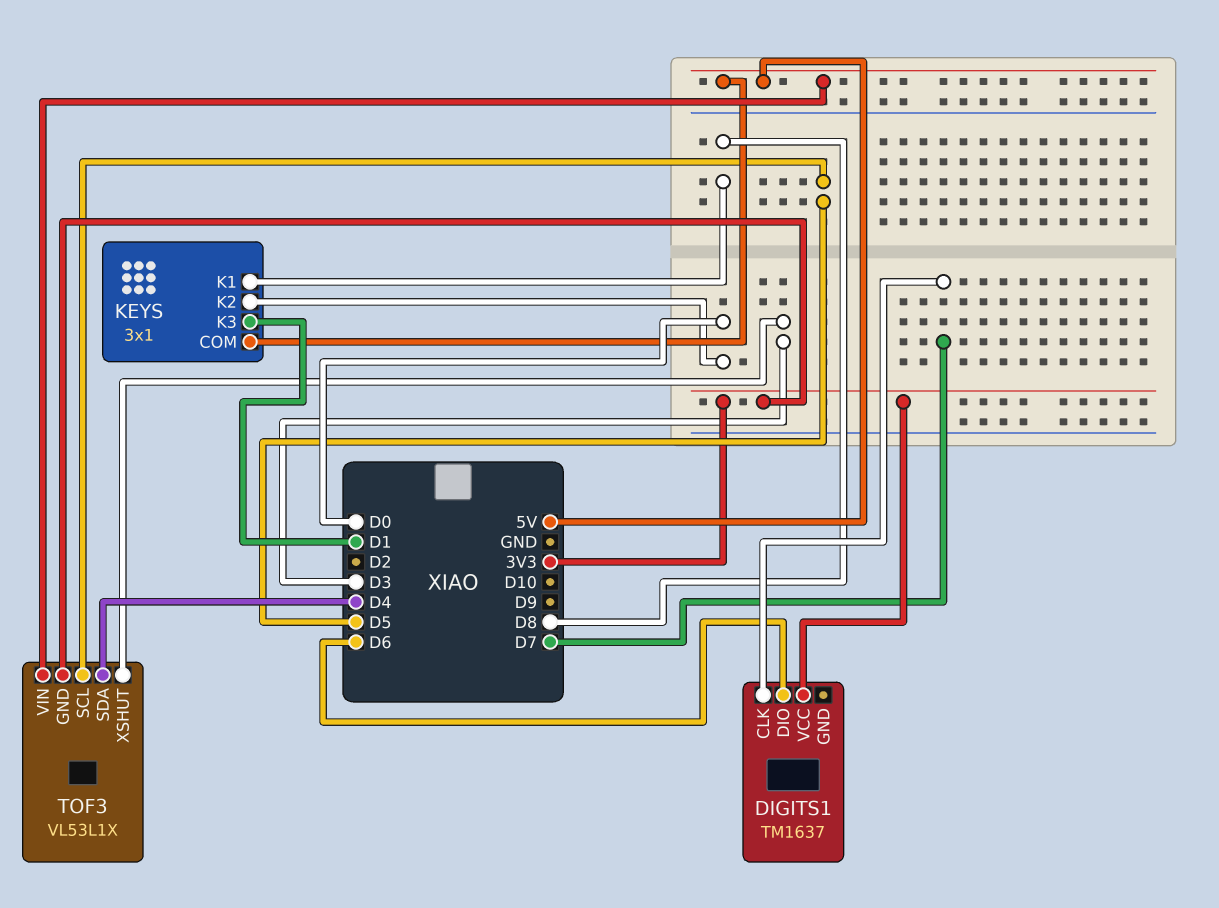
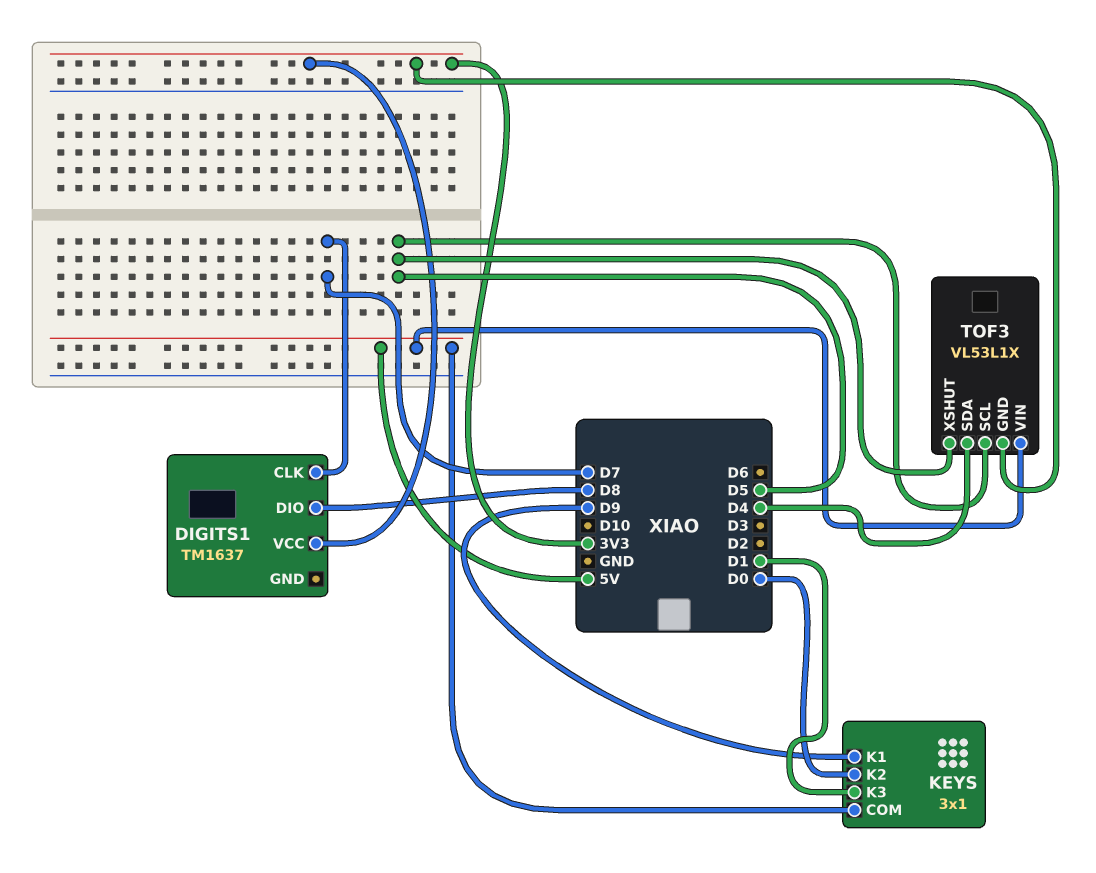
DIGITS1 pin DIO: D6 -> D8
KEYS pin K1: D8 -> D9
TOF3 pin XSHUT: D3 -> D5

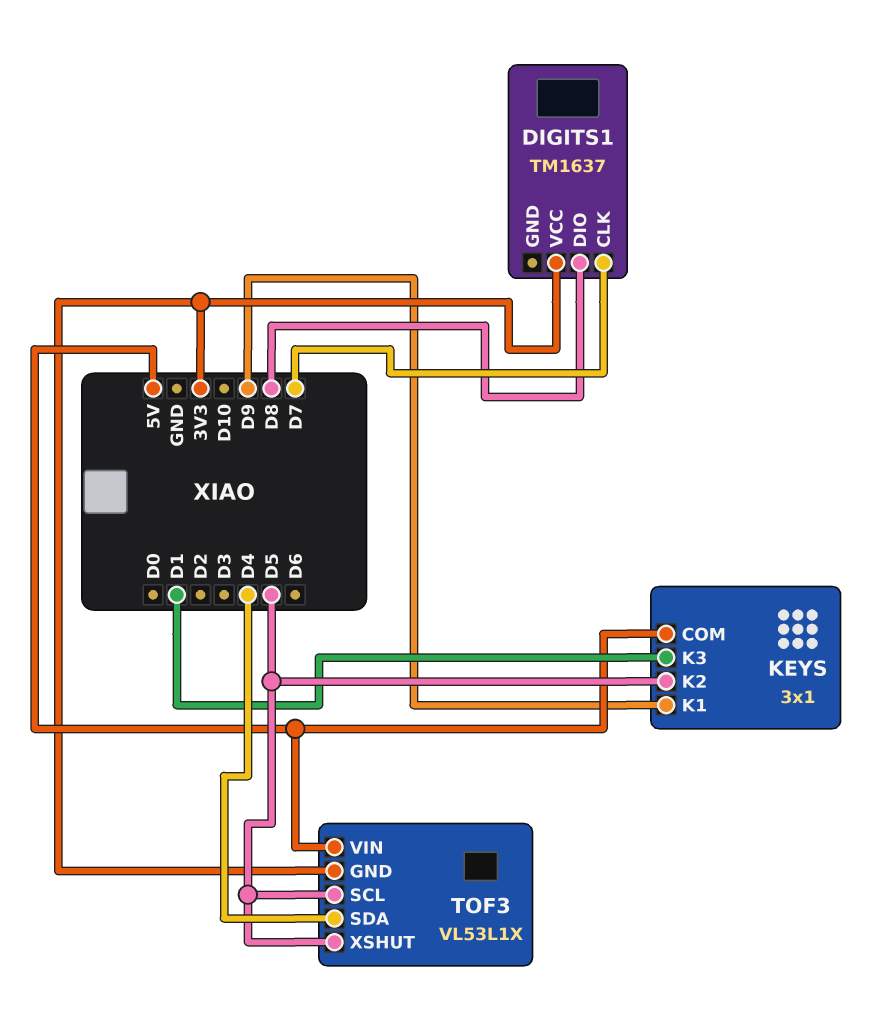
KEYS pin K2: D0 -> D5

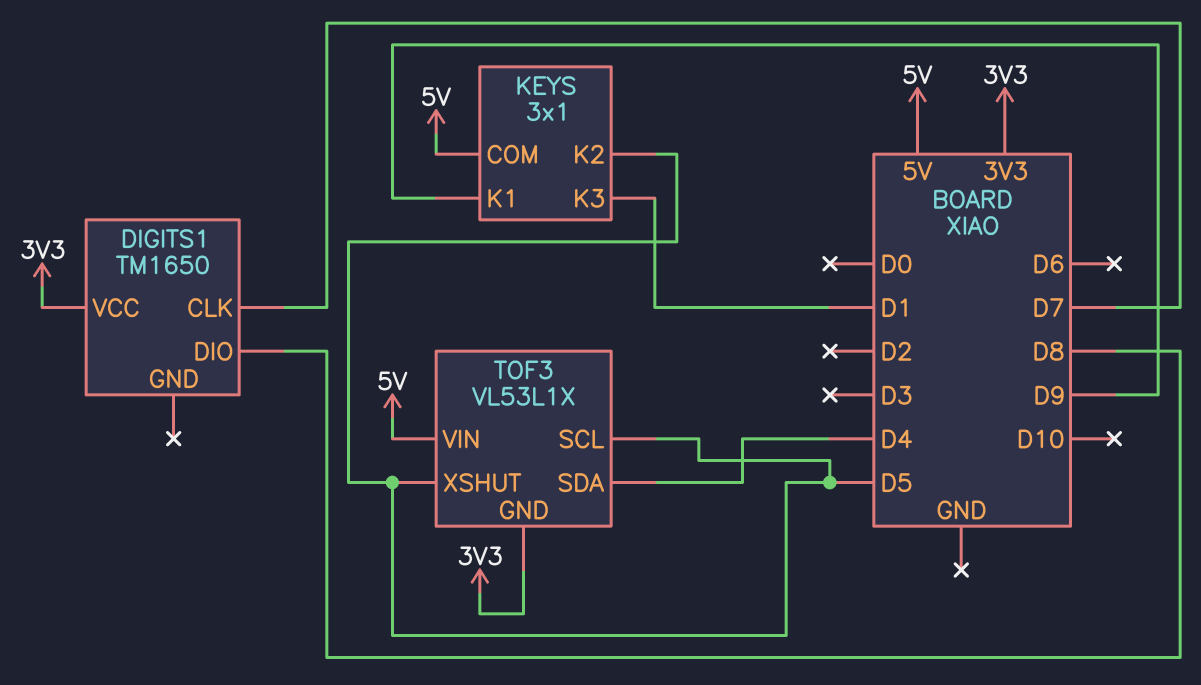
DIGITS1: TM1637 -> TM1650

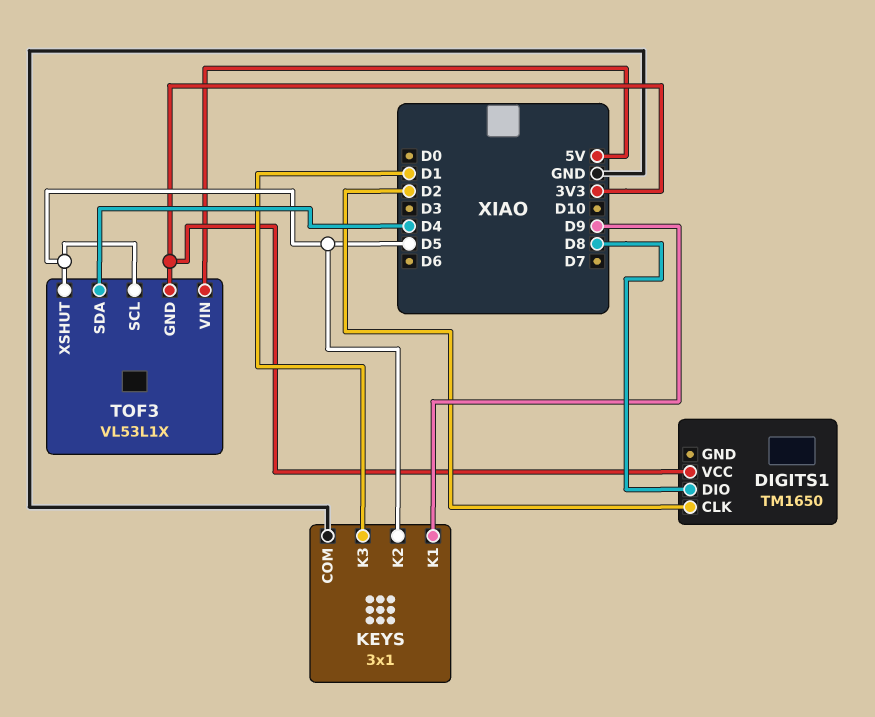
DIGITS1 pin CLK: D7 -> D2
KEYS pin COM: 5V -> GND

